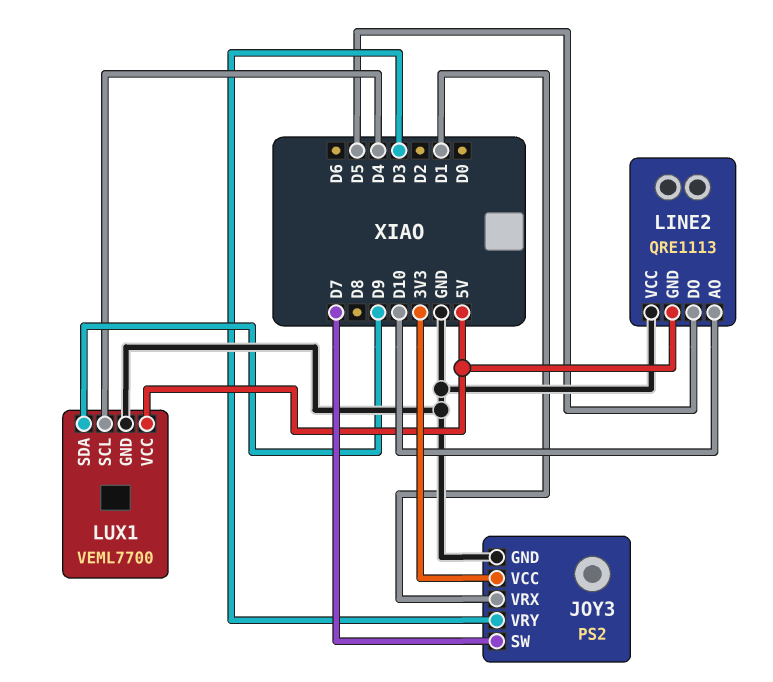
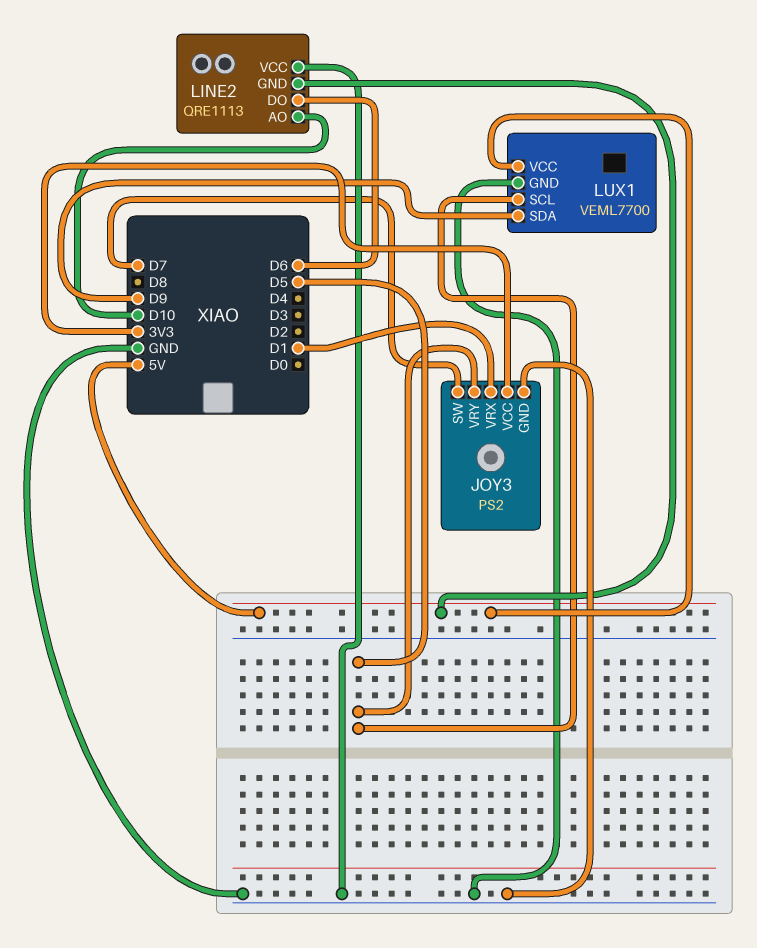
JOY3 pin VRY: D3 -> D5
LINE2 pin DO: D5 -> D6
LUX1 pin SCL: D4 -> D5

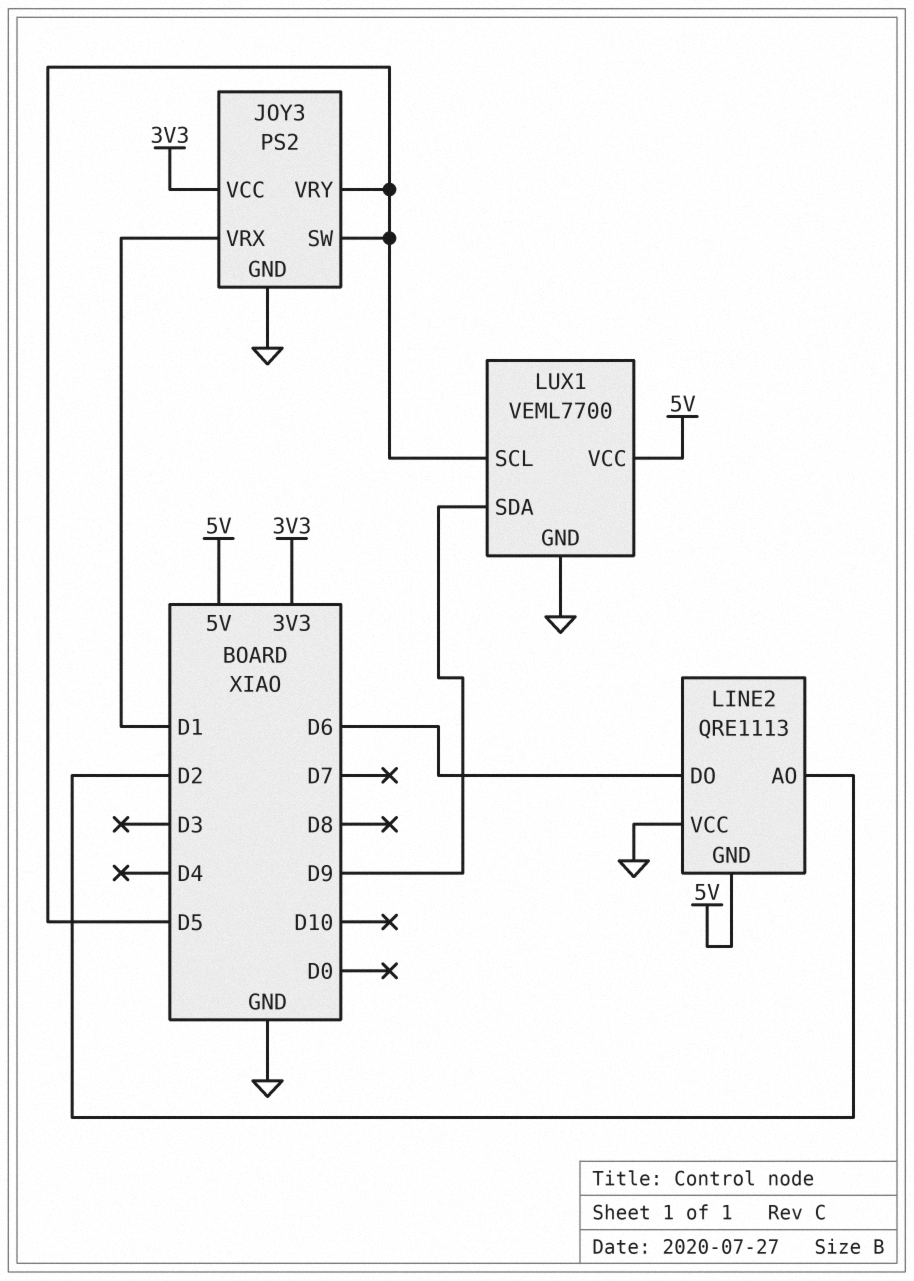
JOY3 pin SW: D7 -> D5
LINE2 pin AO: D10 -> D2

